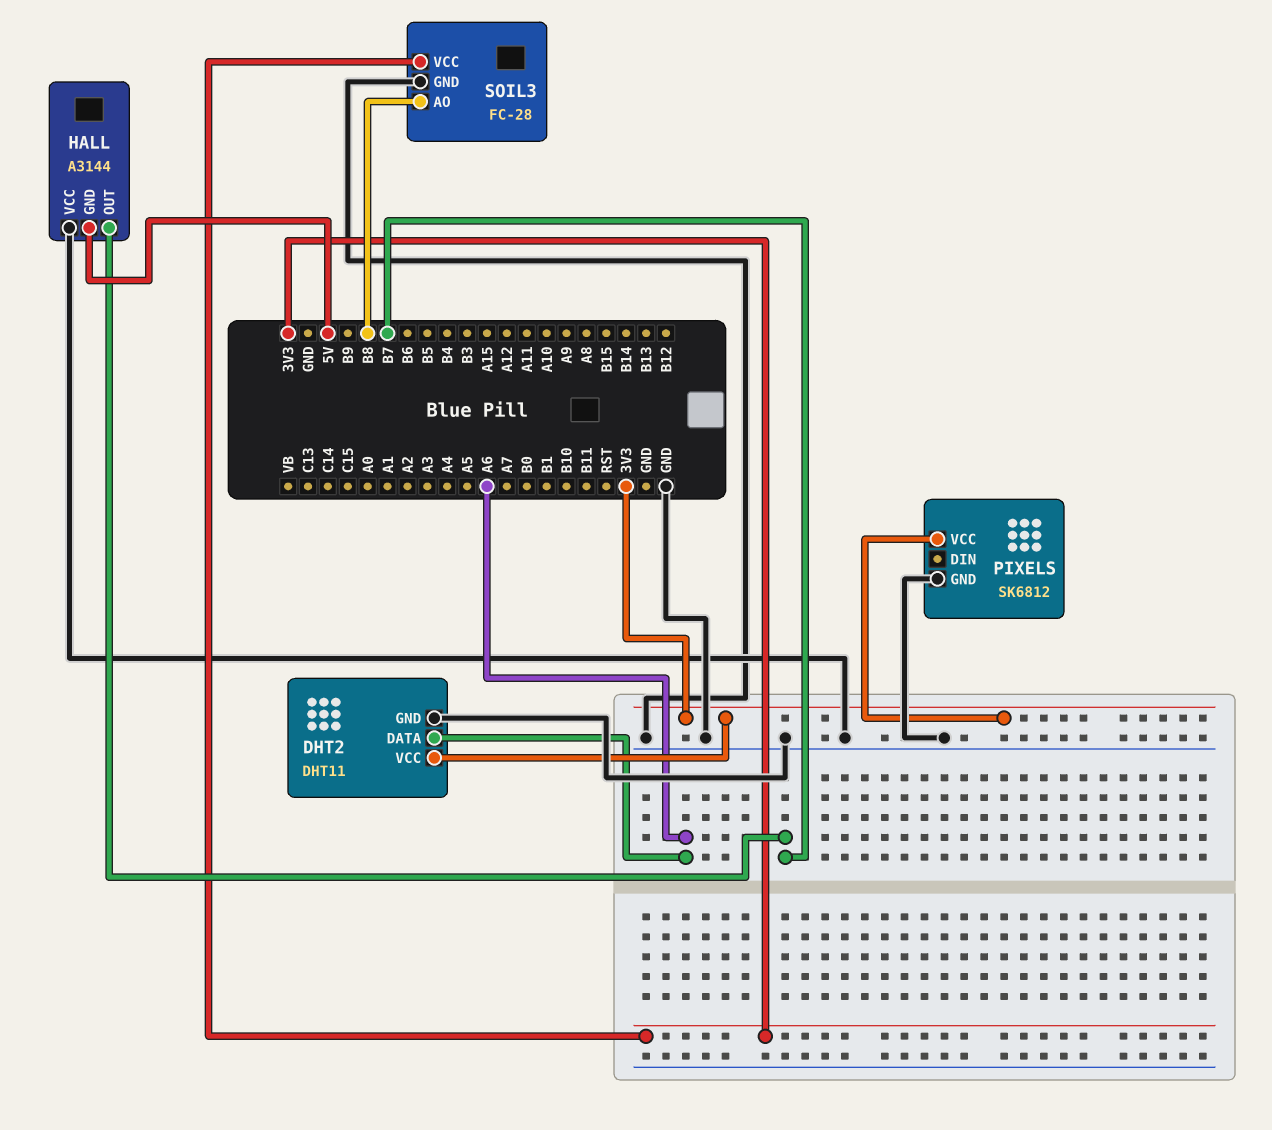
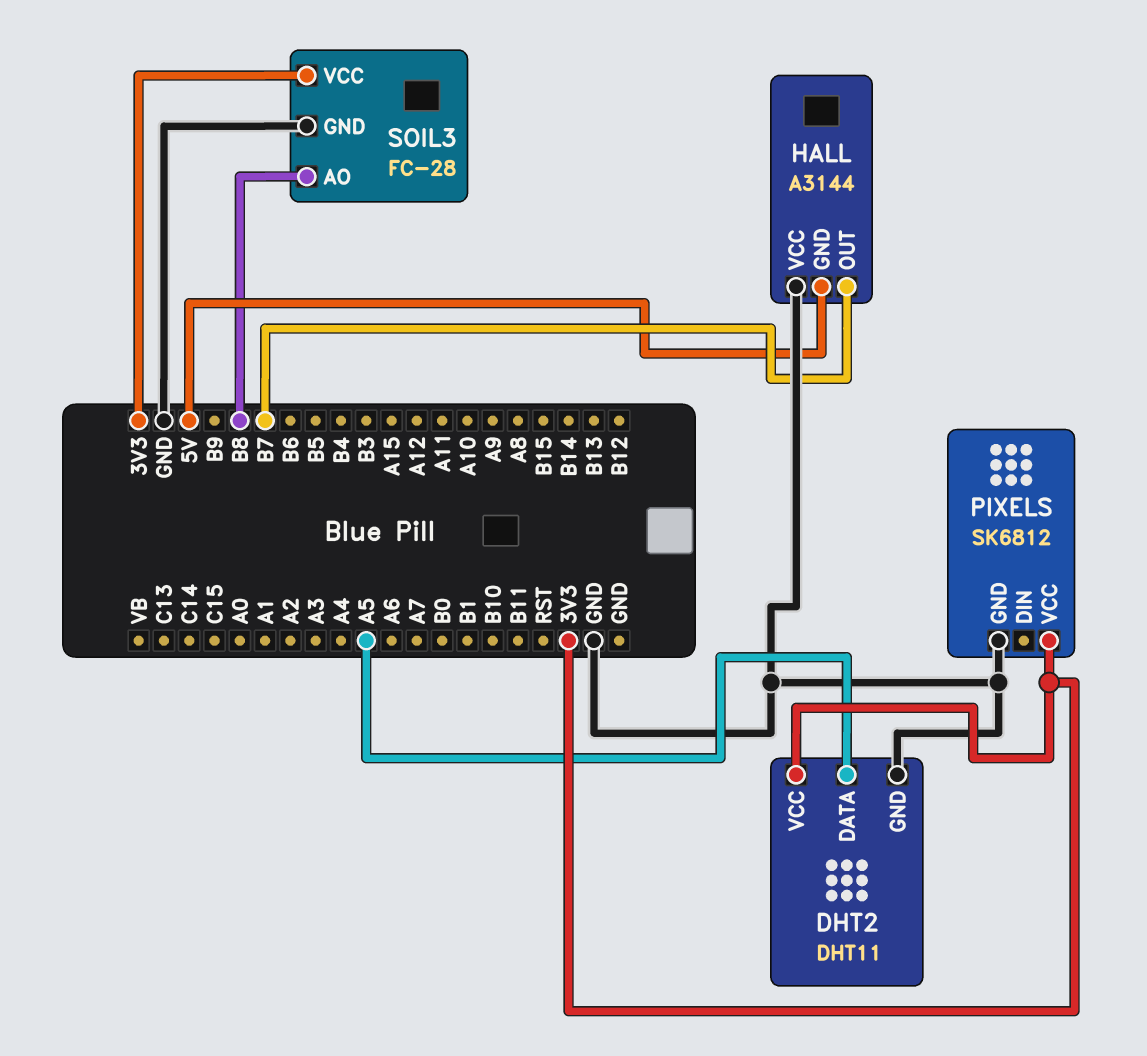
DHT2 pin DATA: A6 -> A5

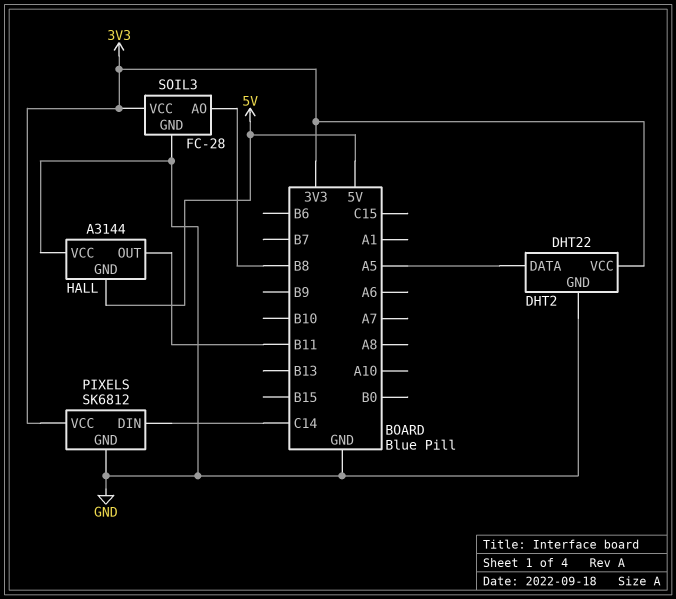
DHT2: DHT11 -> DHT22
HALL pin OUT: B7 -> B11
PIXELS pin DIN: none -> C14

